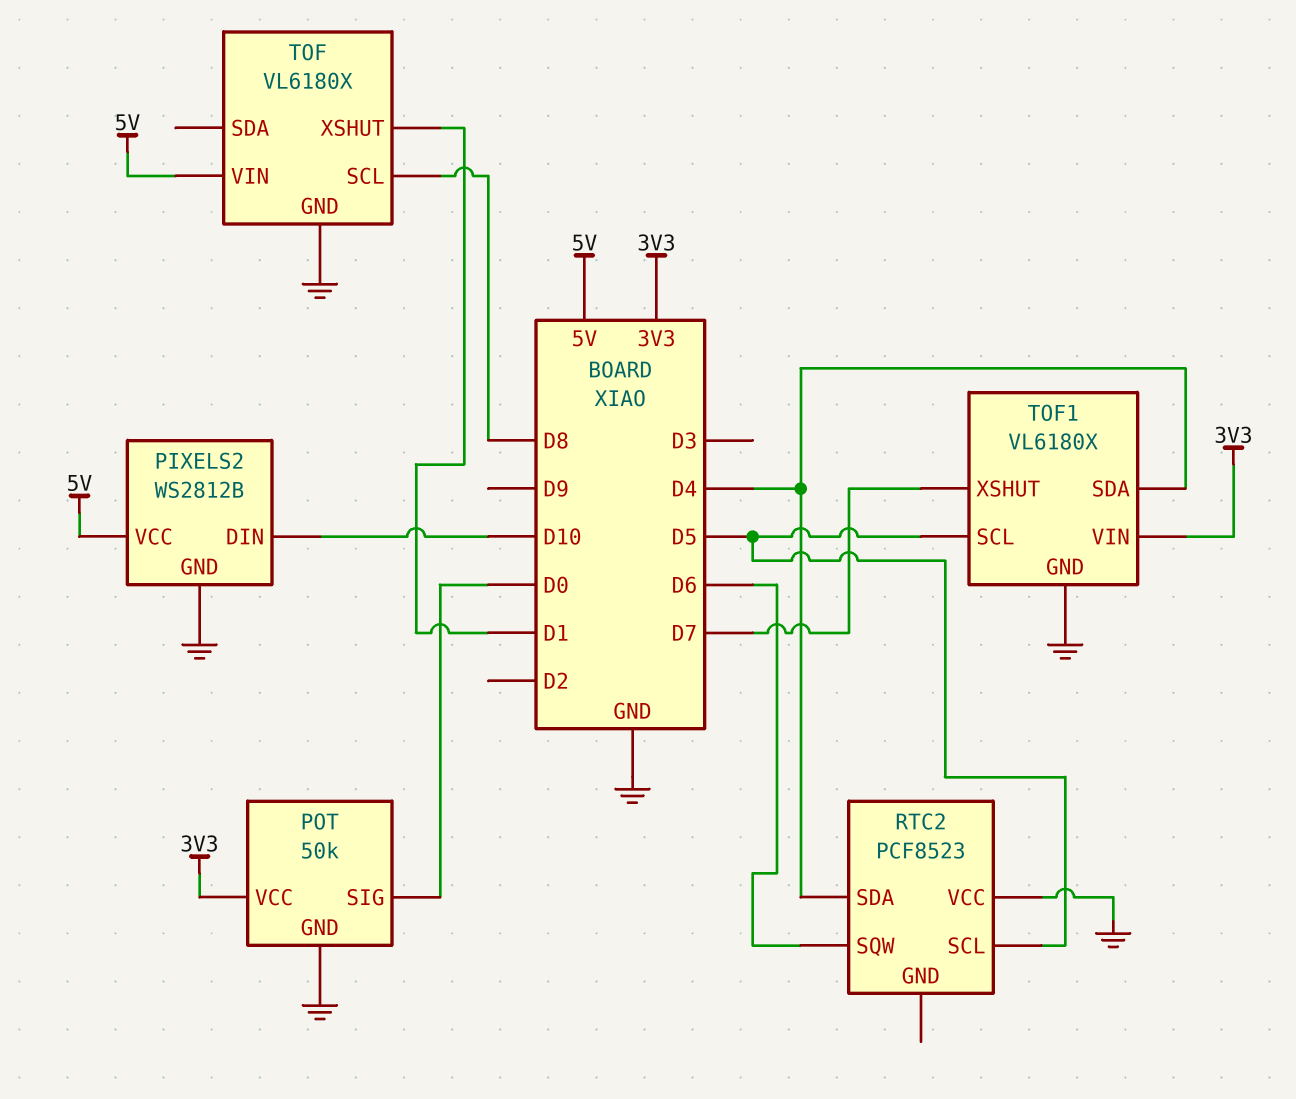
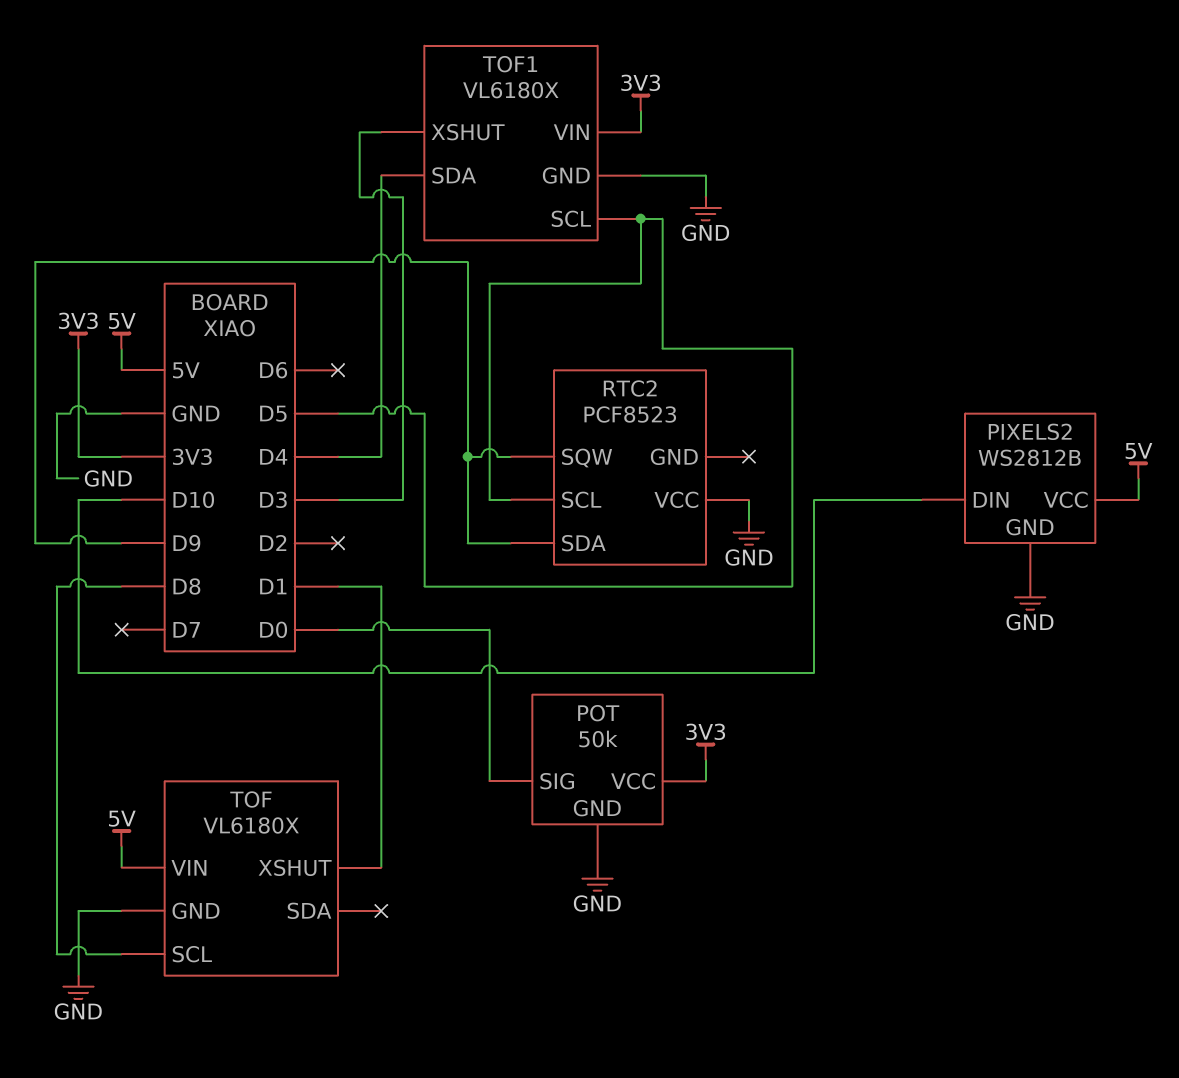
RTC2 pin SDA: D4 -> D9
RTC2 pin SQW: D6 -> D9
TOF1 pin XSHUT: D7 -> D3

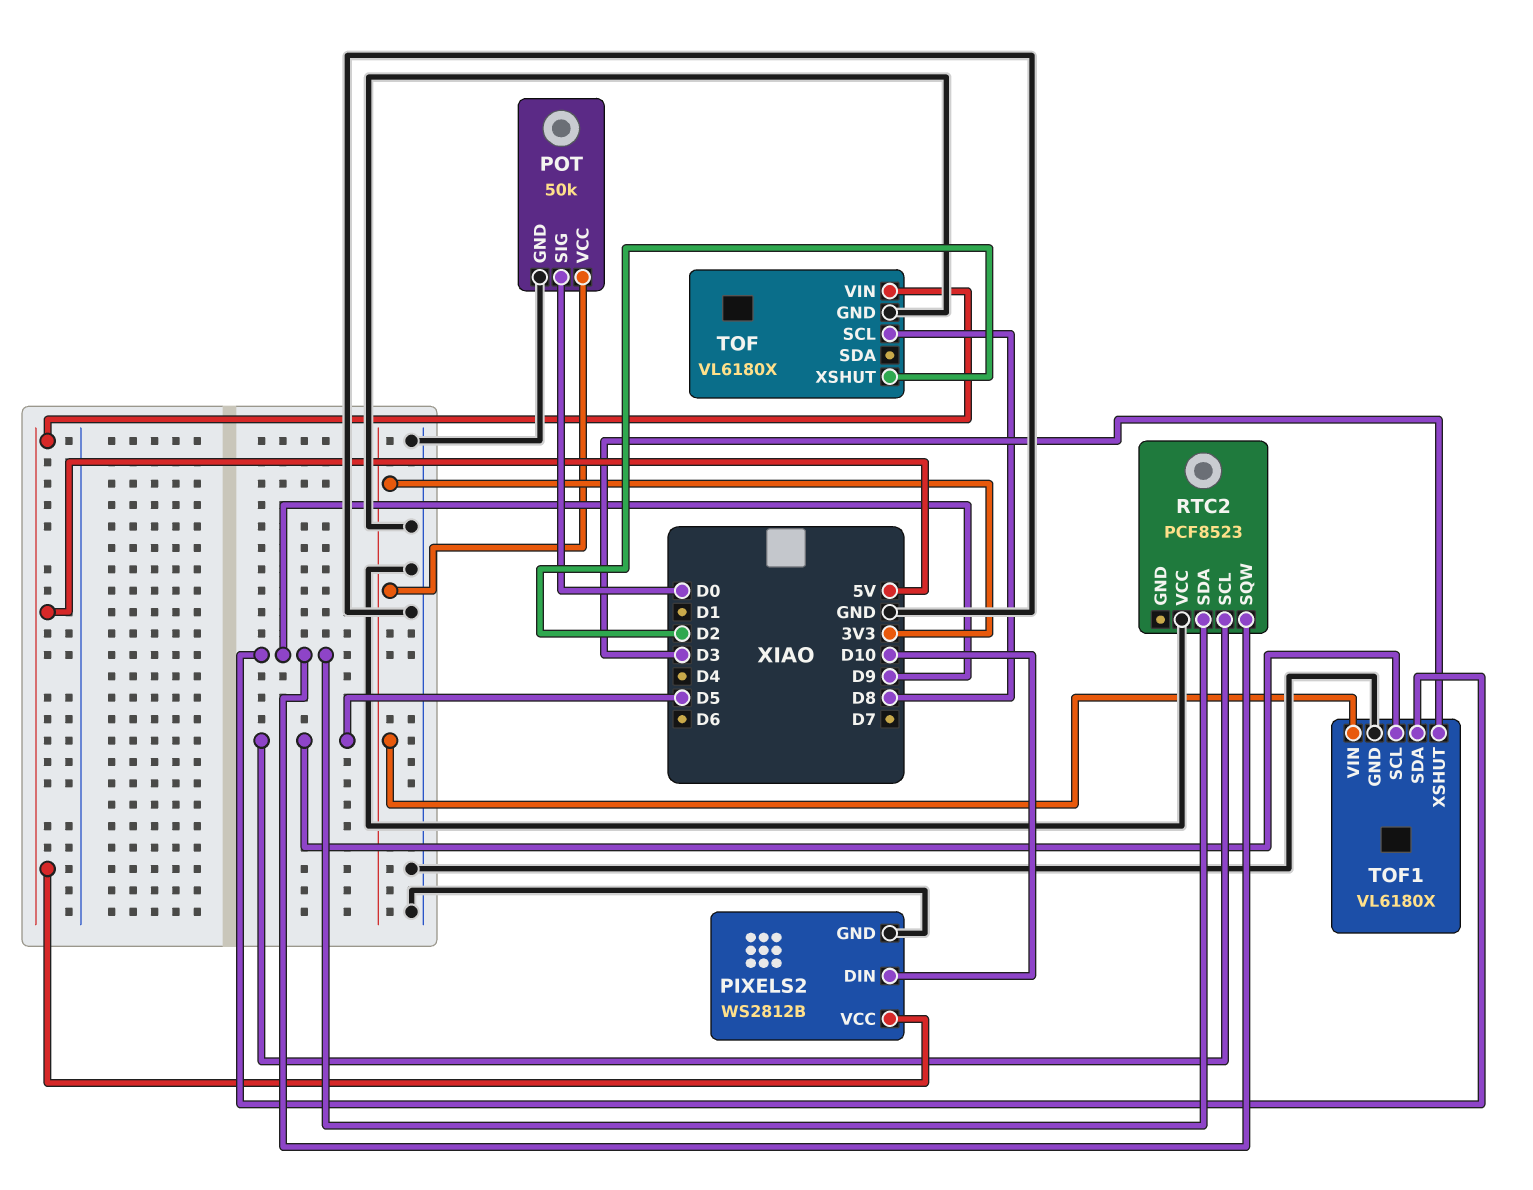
TOF pin XSHUT: D1 -> D2
TOF1 pin SDA: D4 -> D9

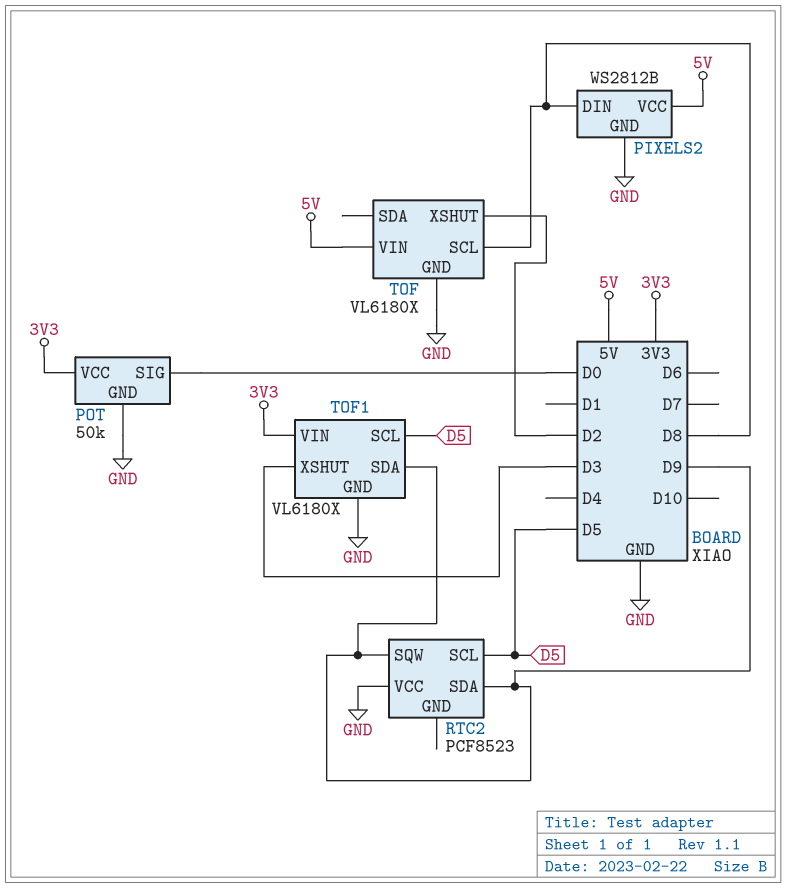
PIXELS2 pin DIN: D10 -> D8

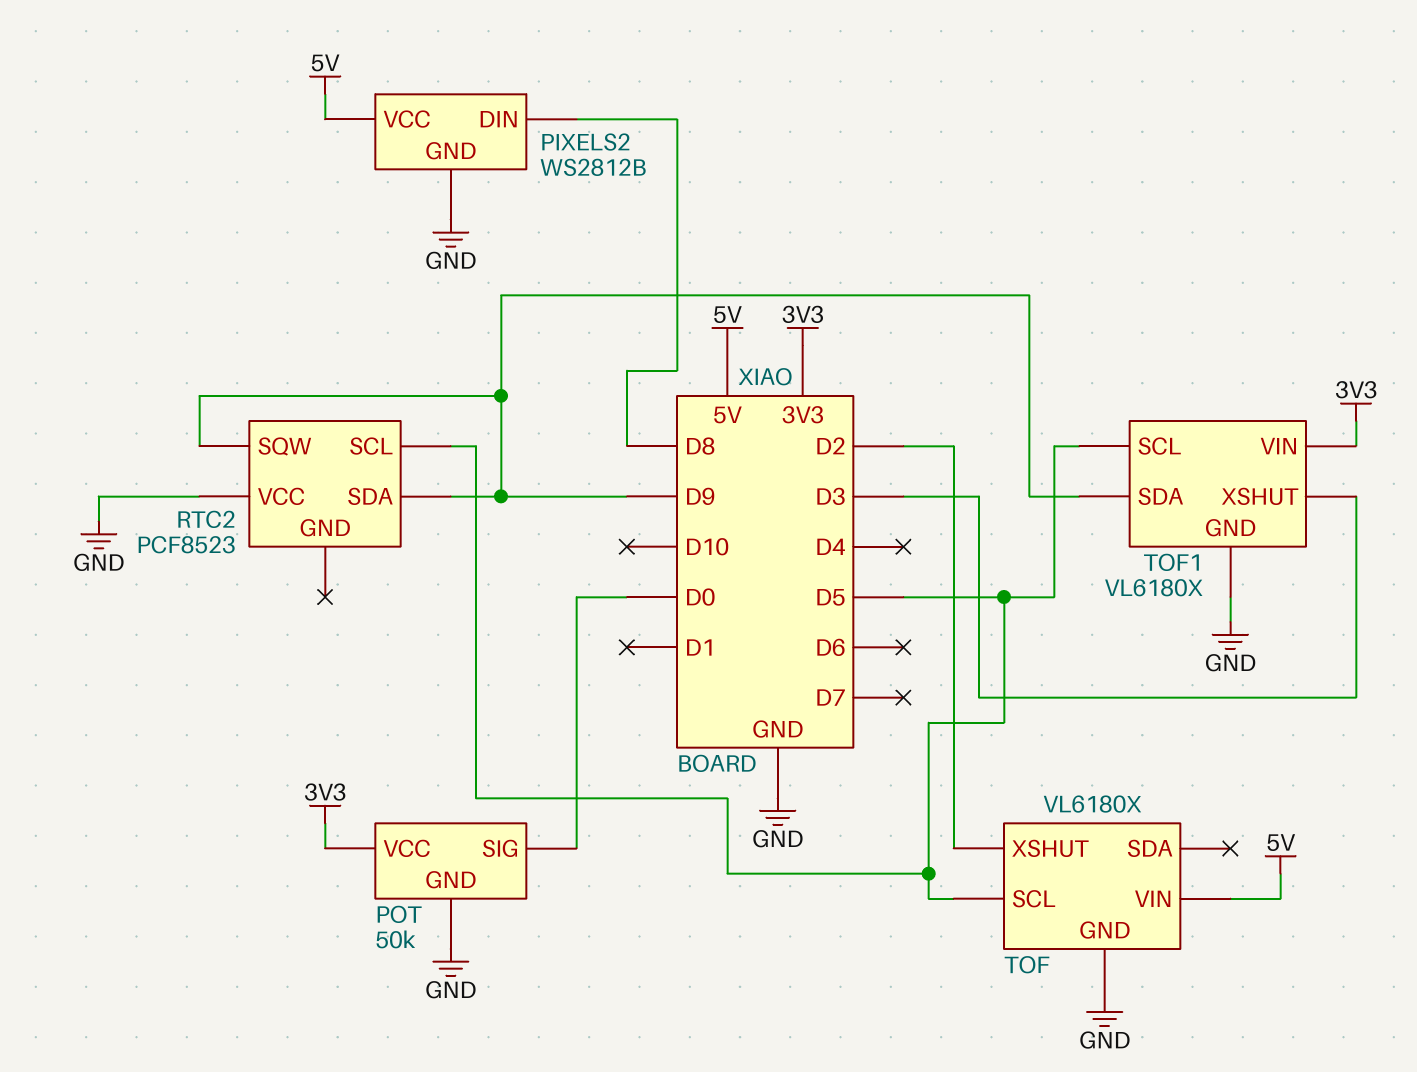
TOF pin SCL: D8 -> D5

